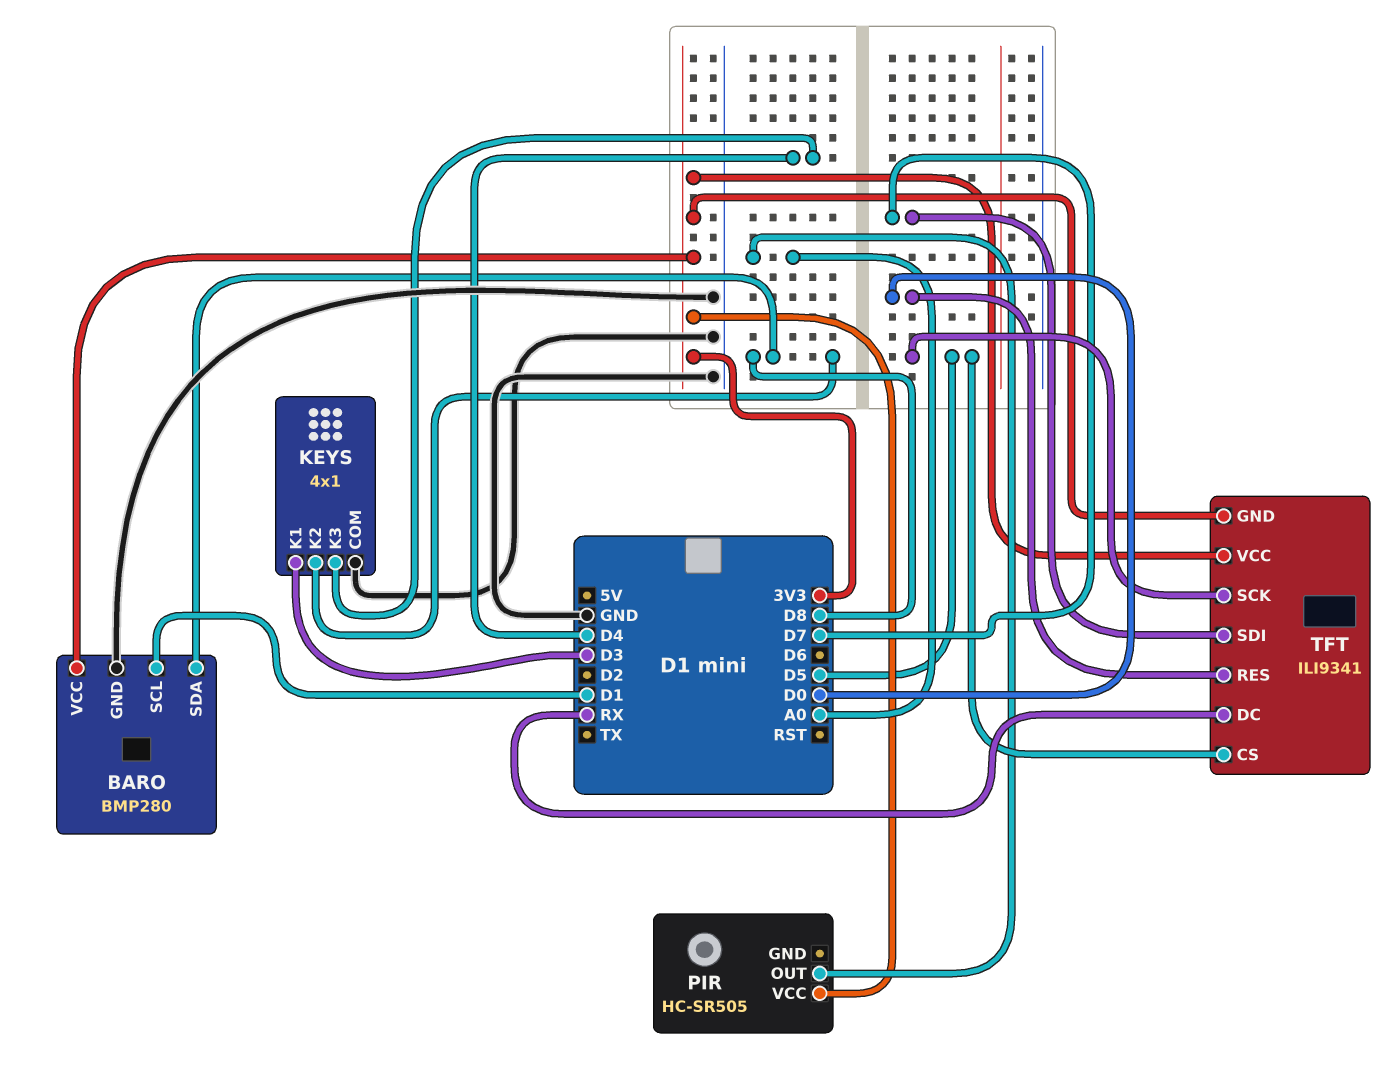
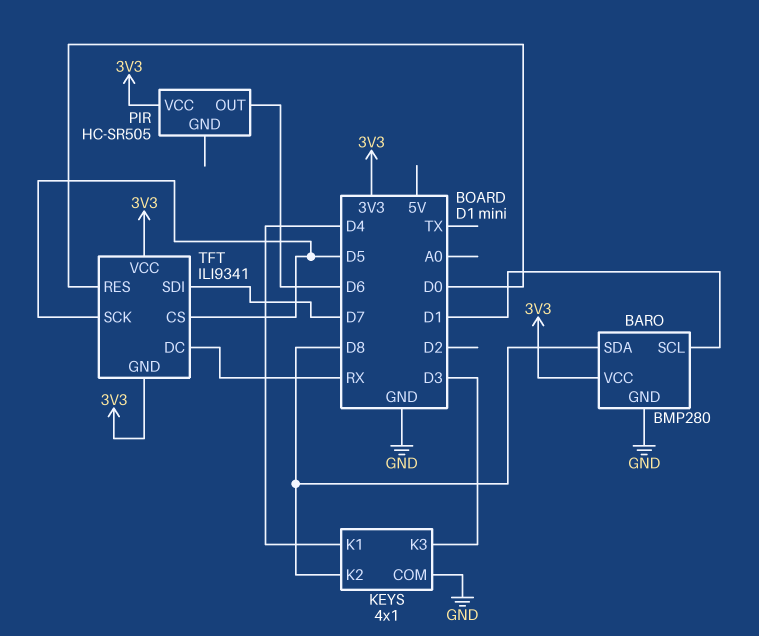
KEYS pin K1: D3 -> D4
KEYS pin K3: D4 -> D3
PIR pin OUT: A0 -> D6

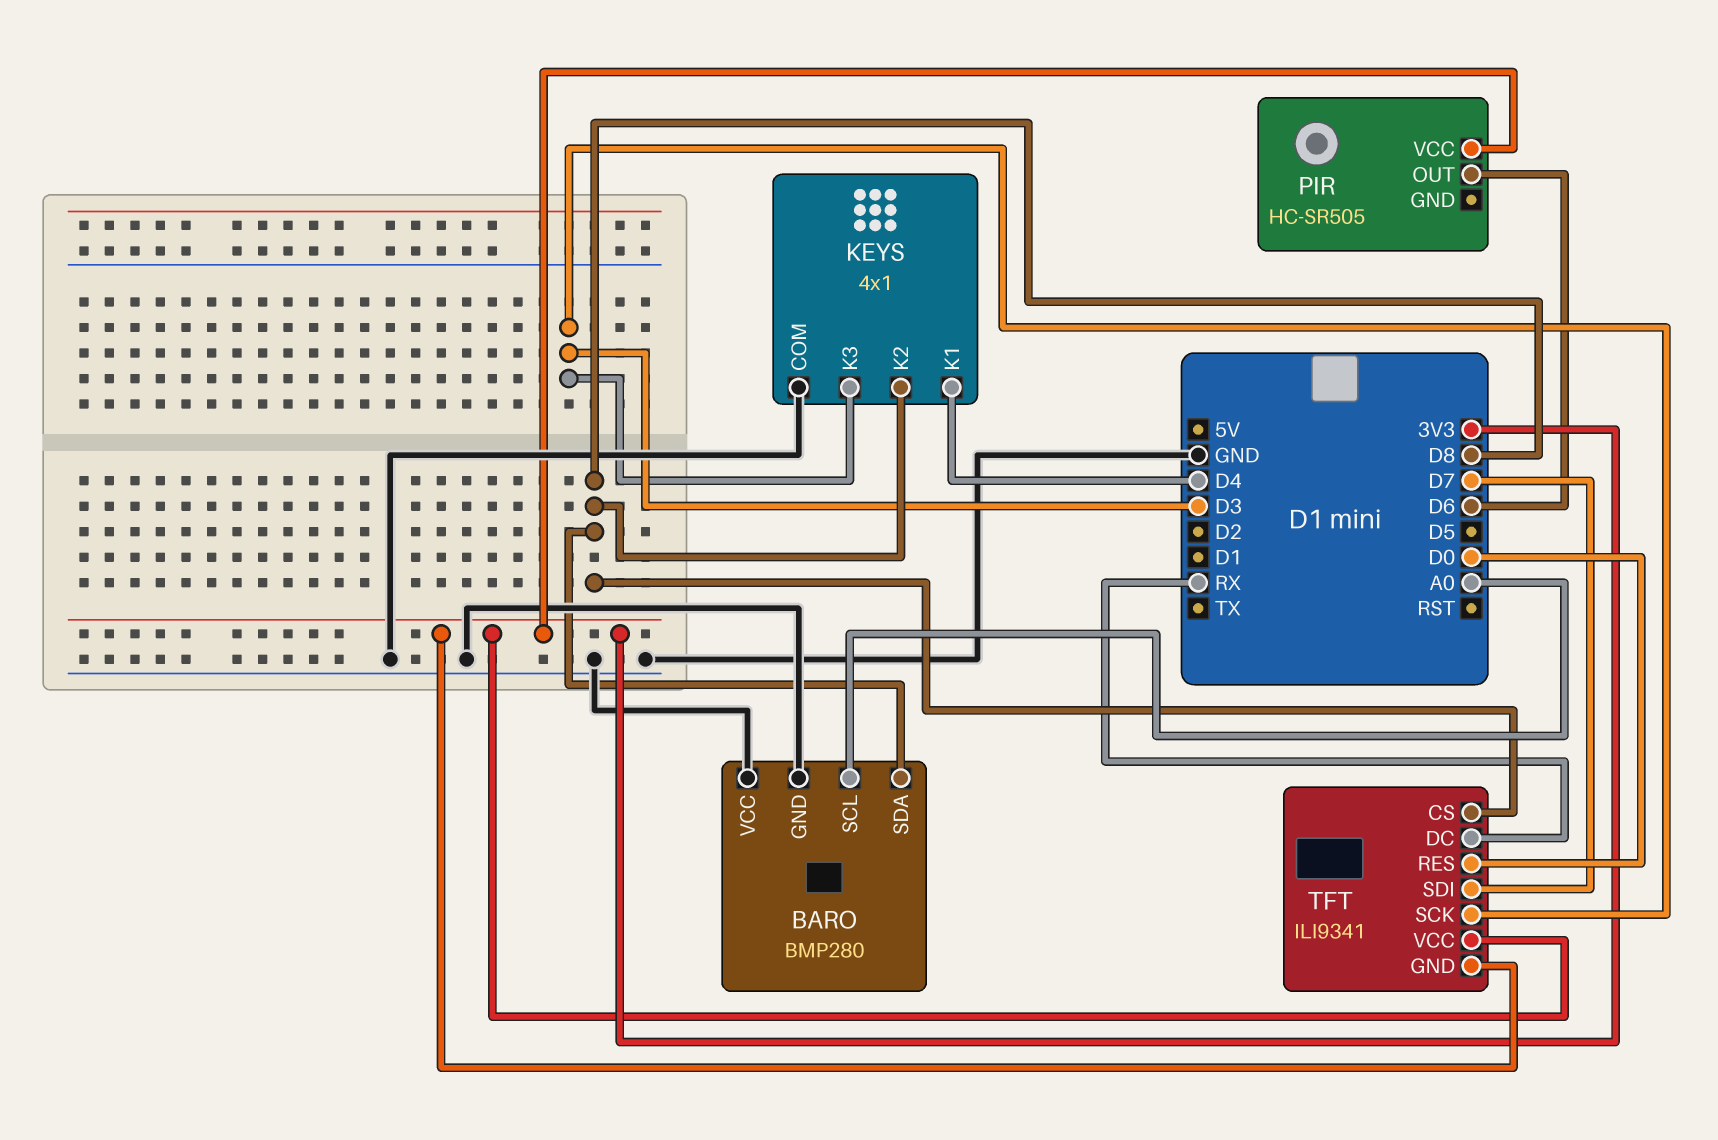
BARO pin SCL: D1 -> A0
BARO pin VCC: 3V3 -> GND
TFT pin CS: D5 -> D8
TFT pin SCK: D5 -> D3

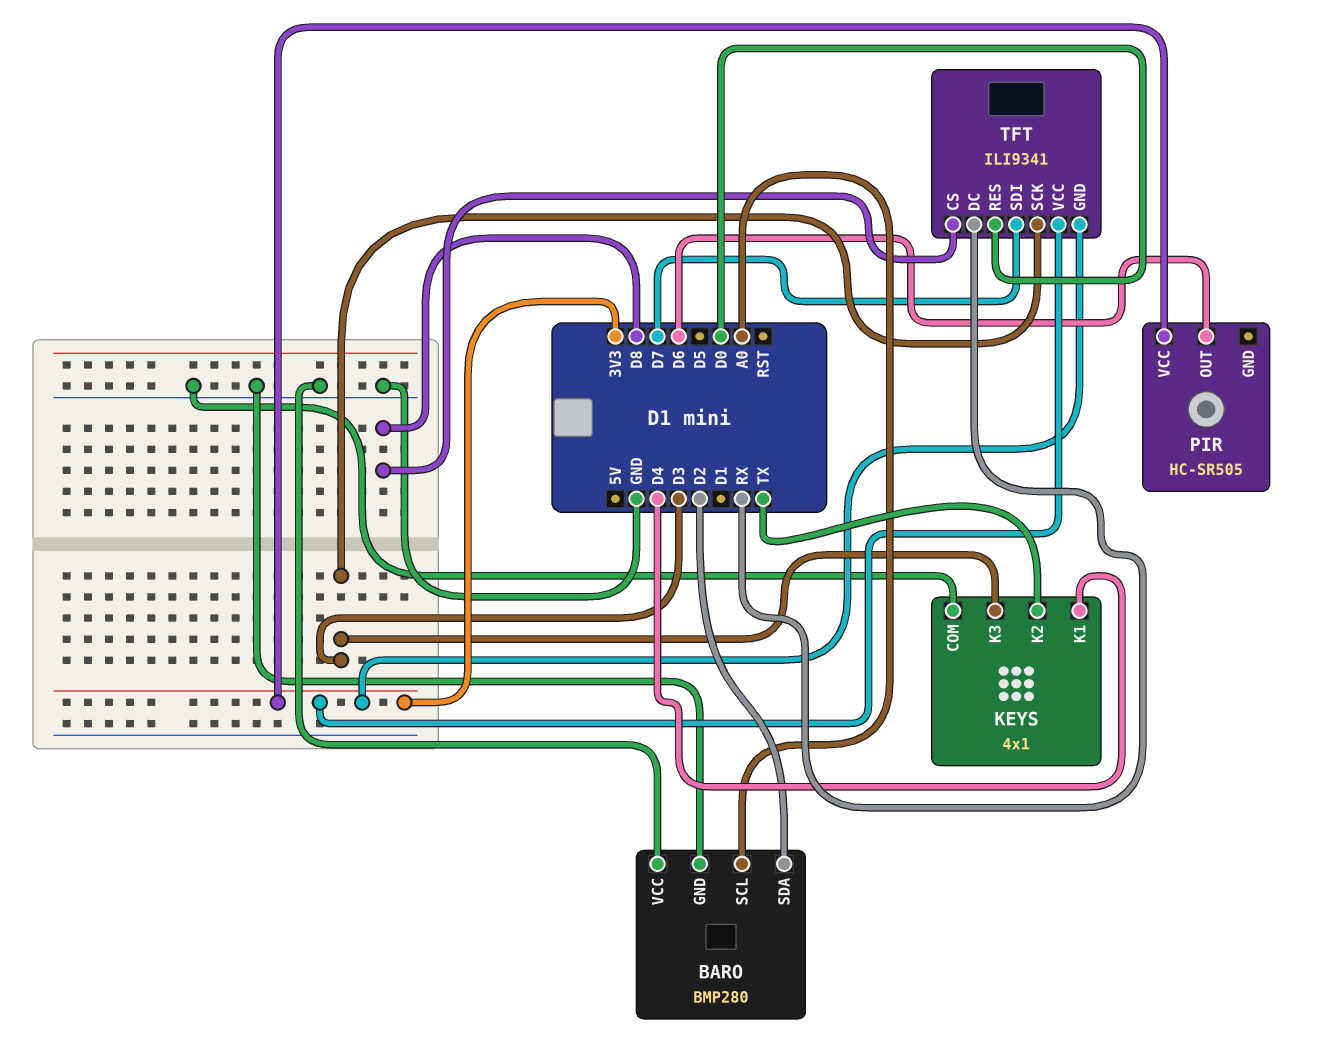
BARO pin SDA: D8 -> D2
KEYS pin K2: D8 -> TX

